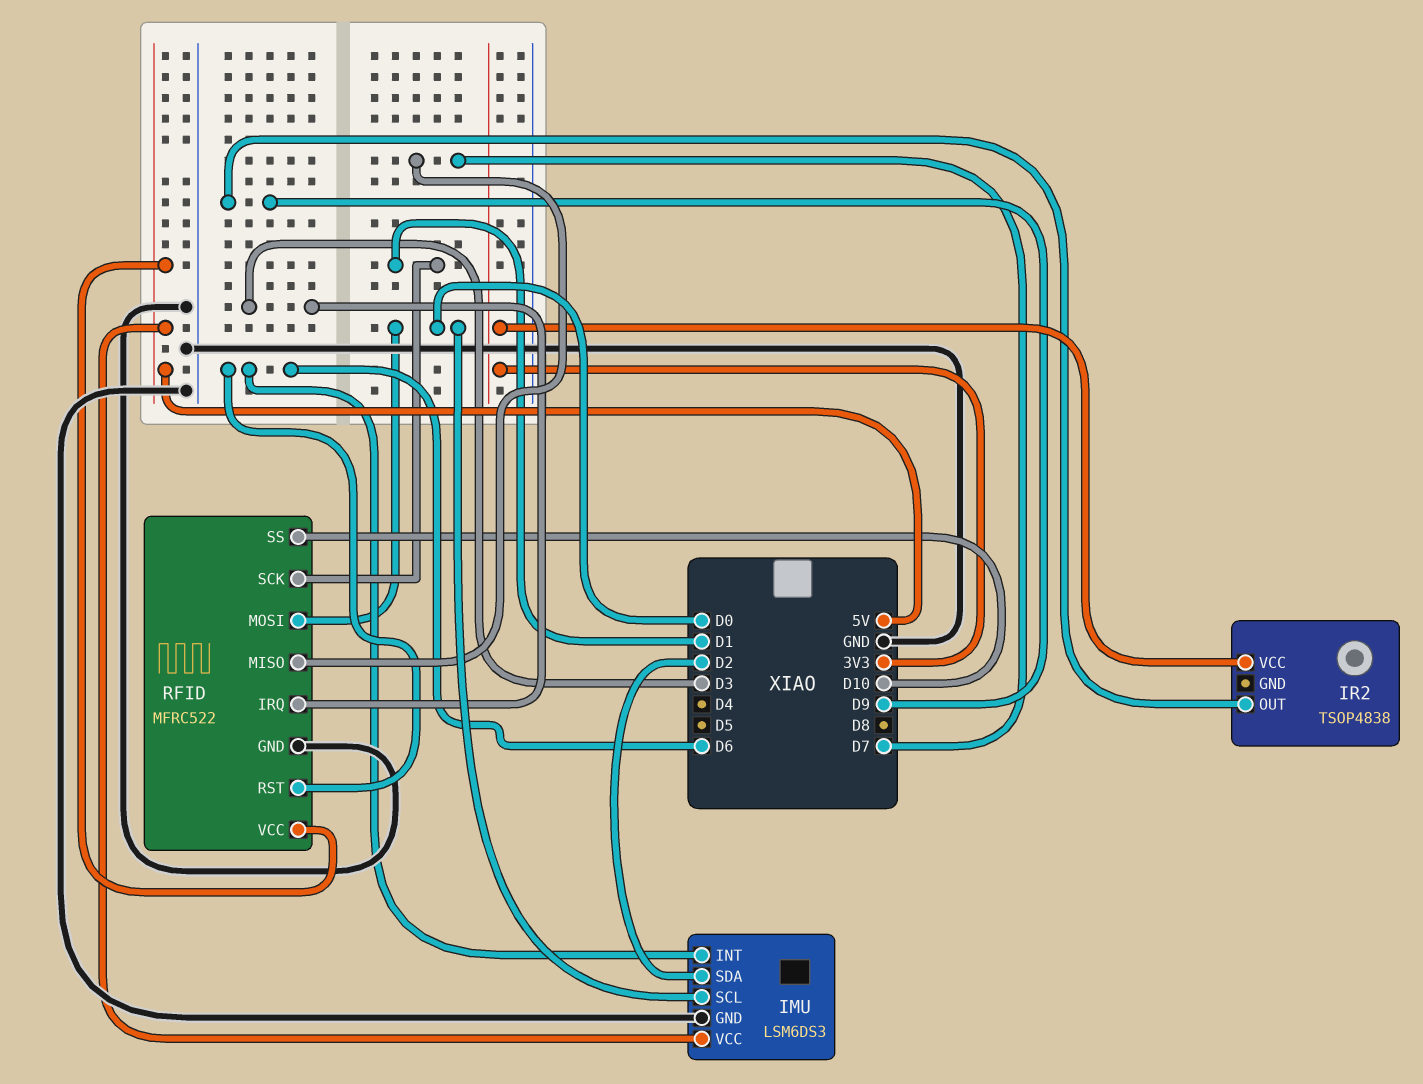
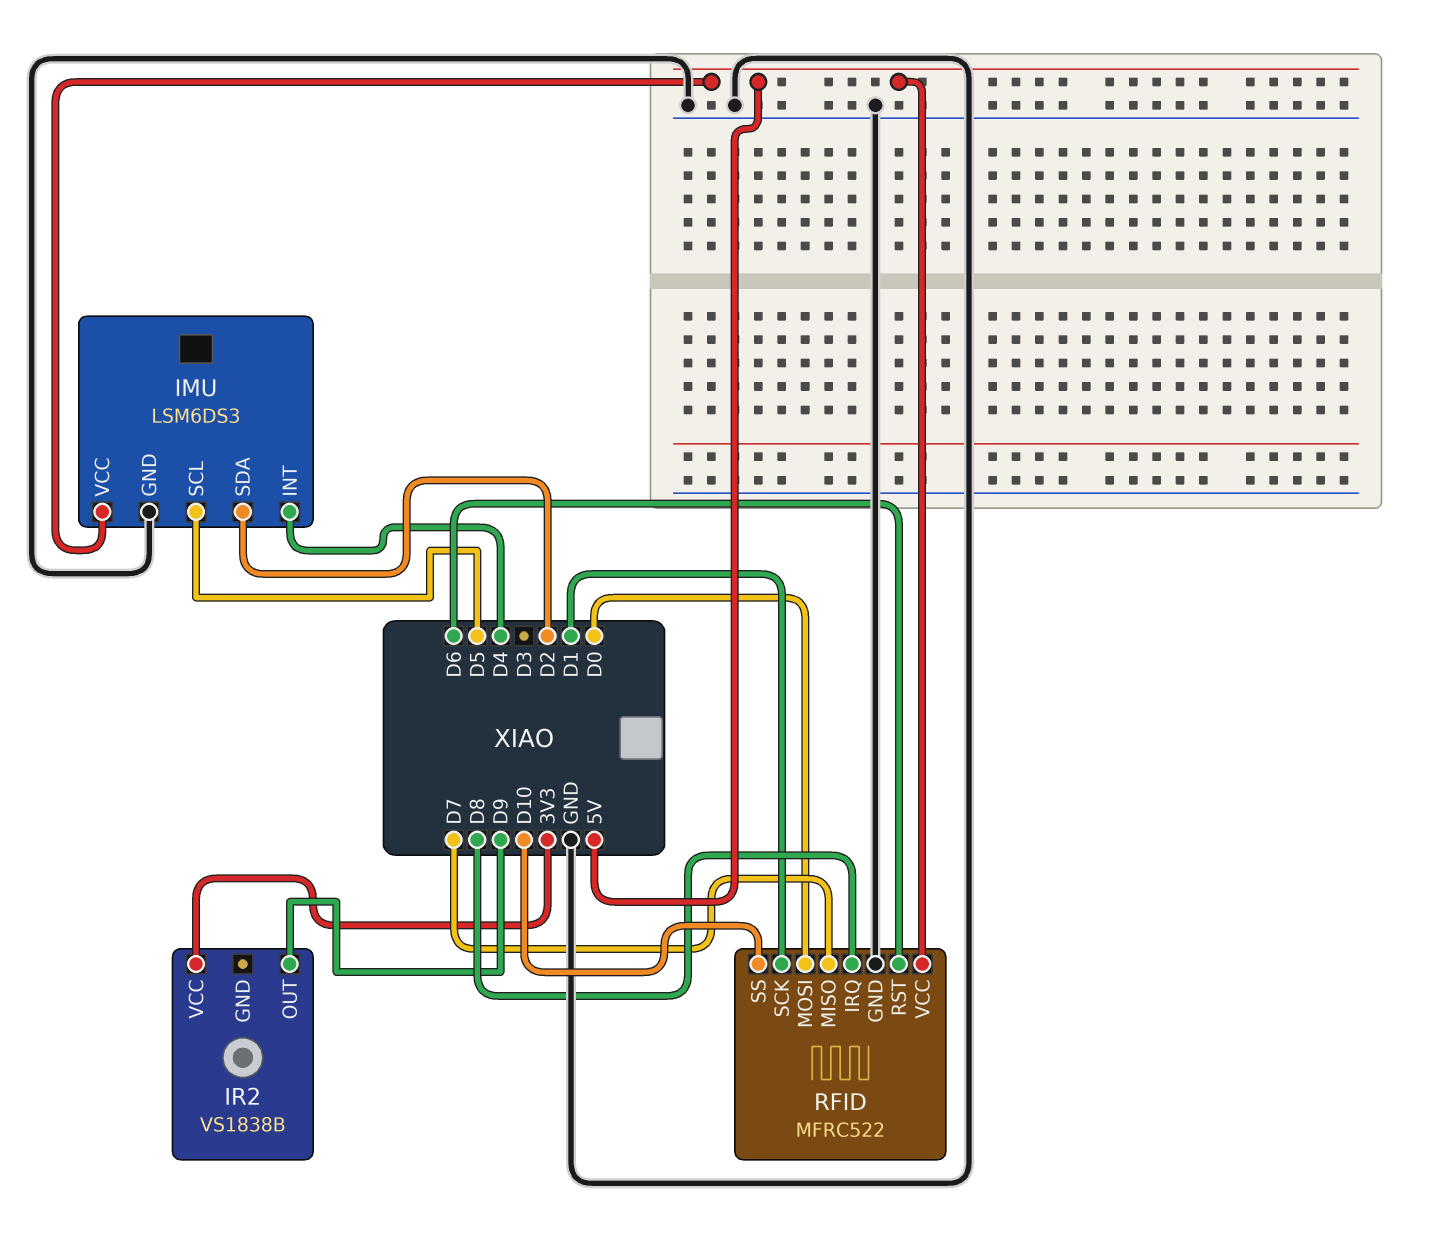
IMU pin INT: D6 -> D4
IMU pin SCL: D0 -> D5
IR2: TSOP4838 -> VS1838B
RFID pin IRQ: D3 -> D8

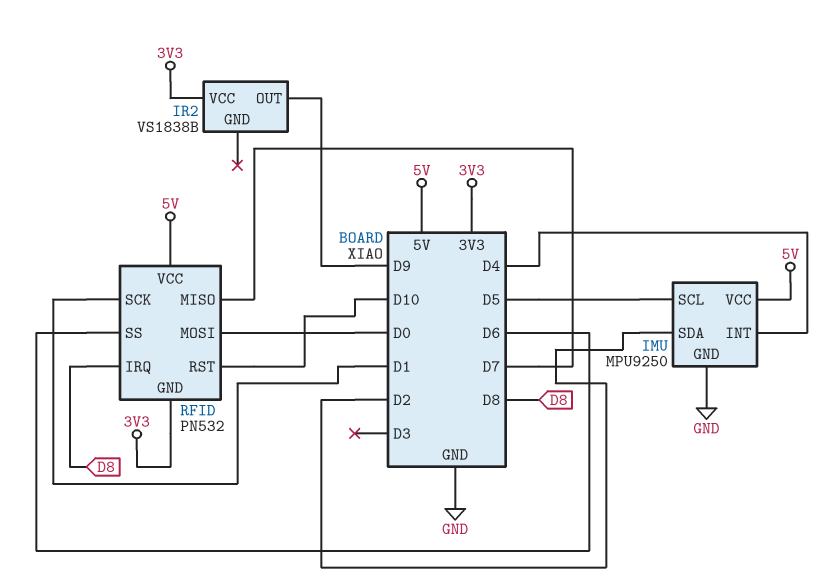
IMU: LSM6DS3 -> MPU9250
RFID: MFRC522 -> PN532
RFID pin GND: GND -> 3V3
RFID pin RST: D6 -> D10
RFID pin SS: D10 -> D6

